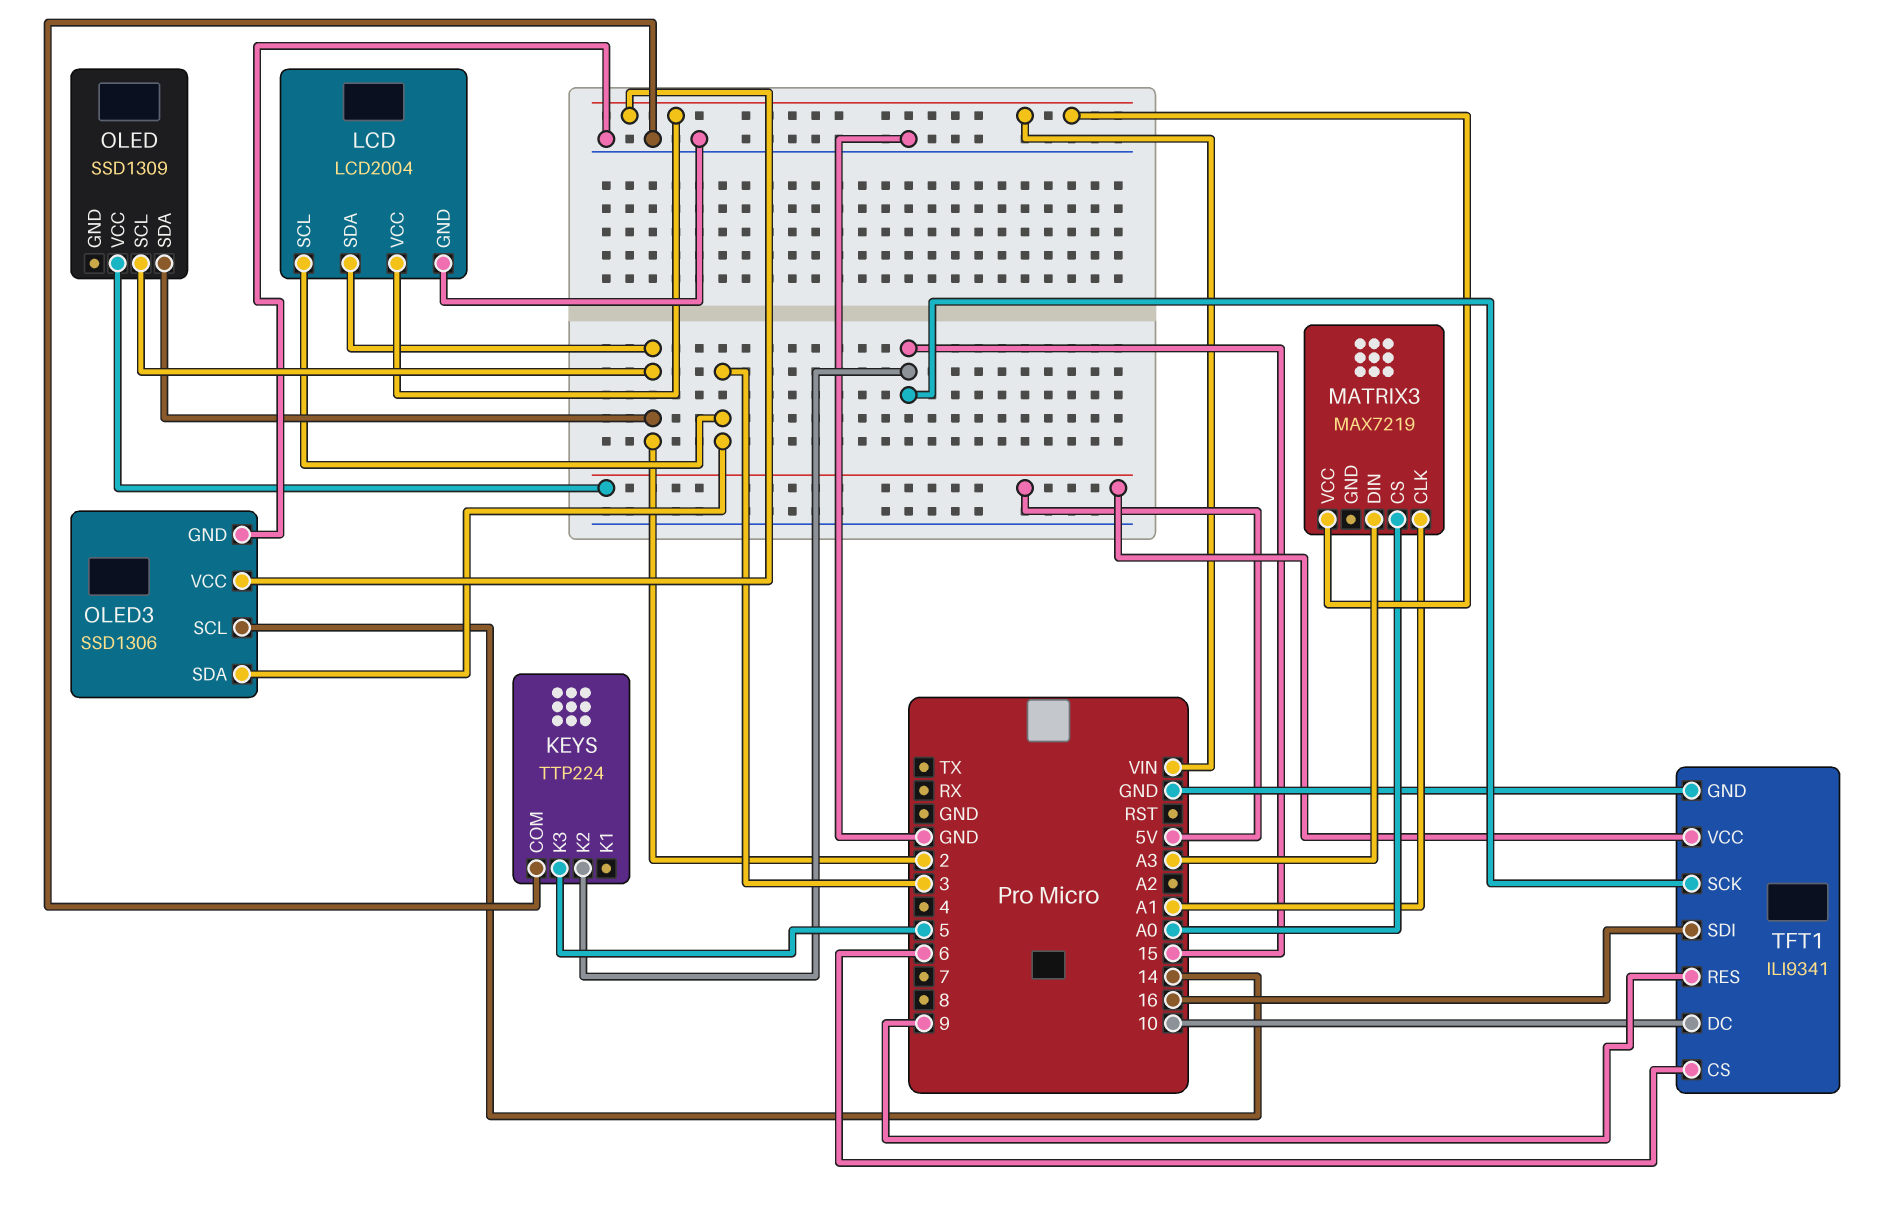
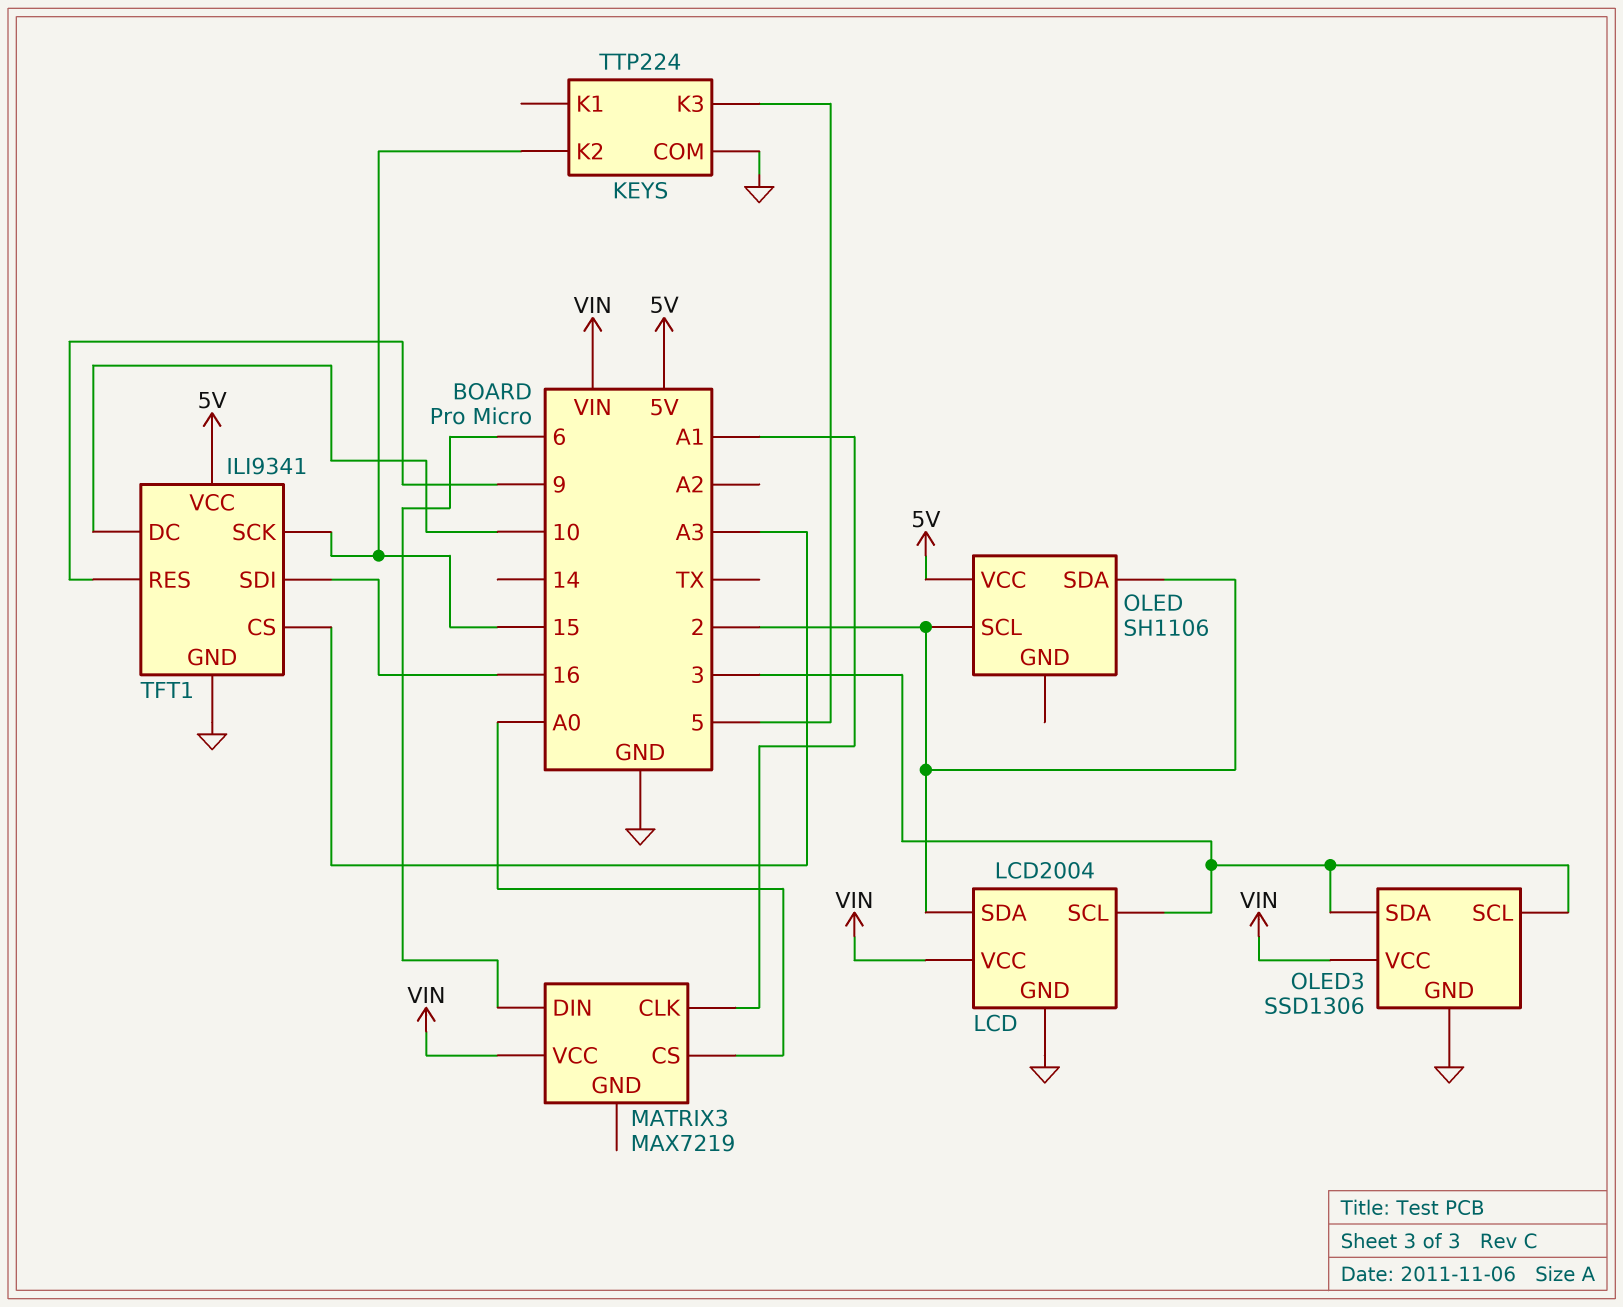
MATRIX3 pin DIN: A3 -> 6
OLED: SSD1309 -> SH1106
OLED3 pin SCL: 14 -> 3
TFT1 pin CS: 6 -> A3

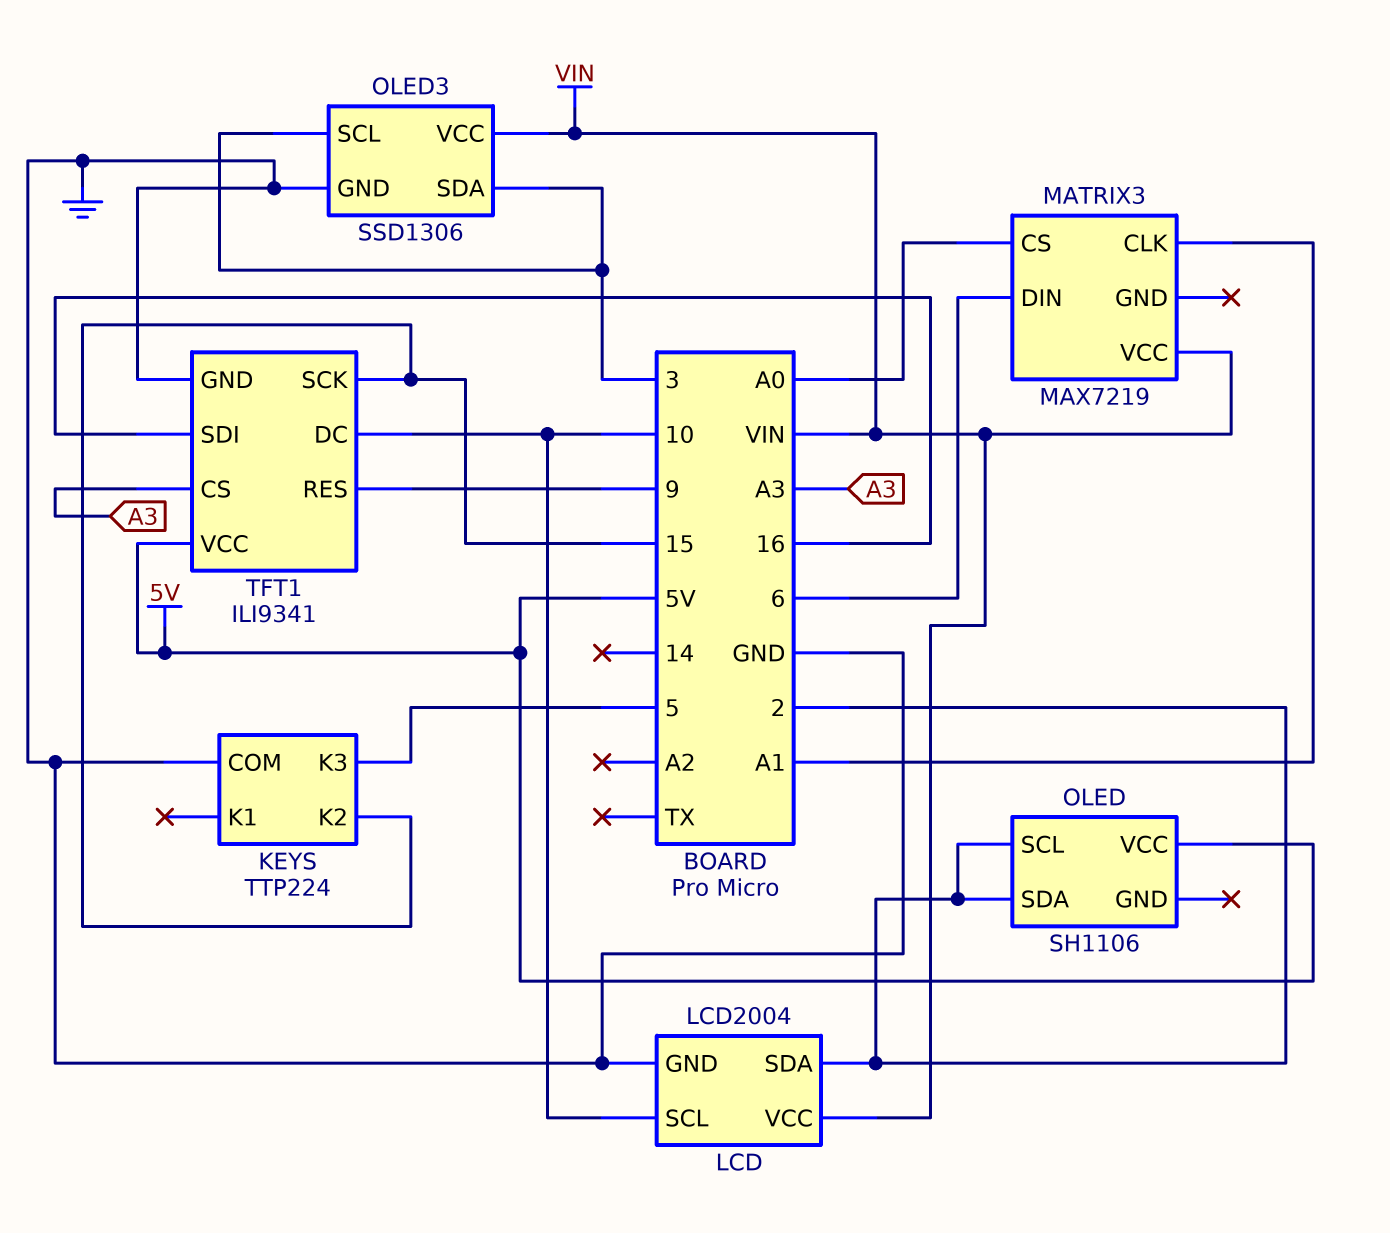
LCD pin SCL: 3 -> 10

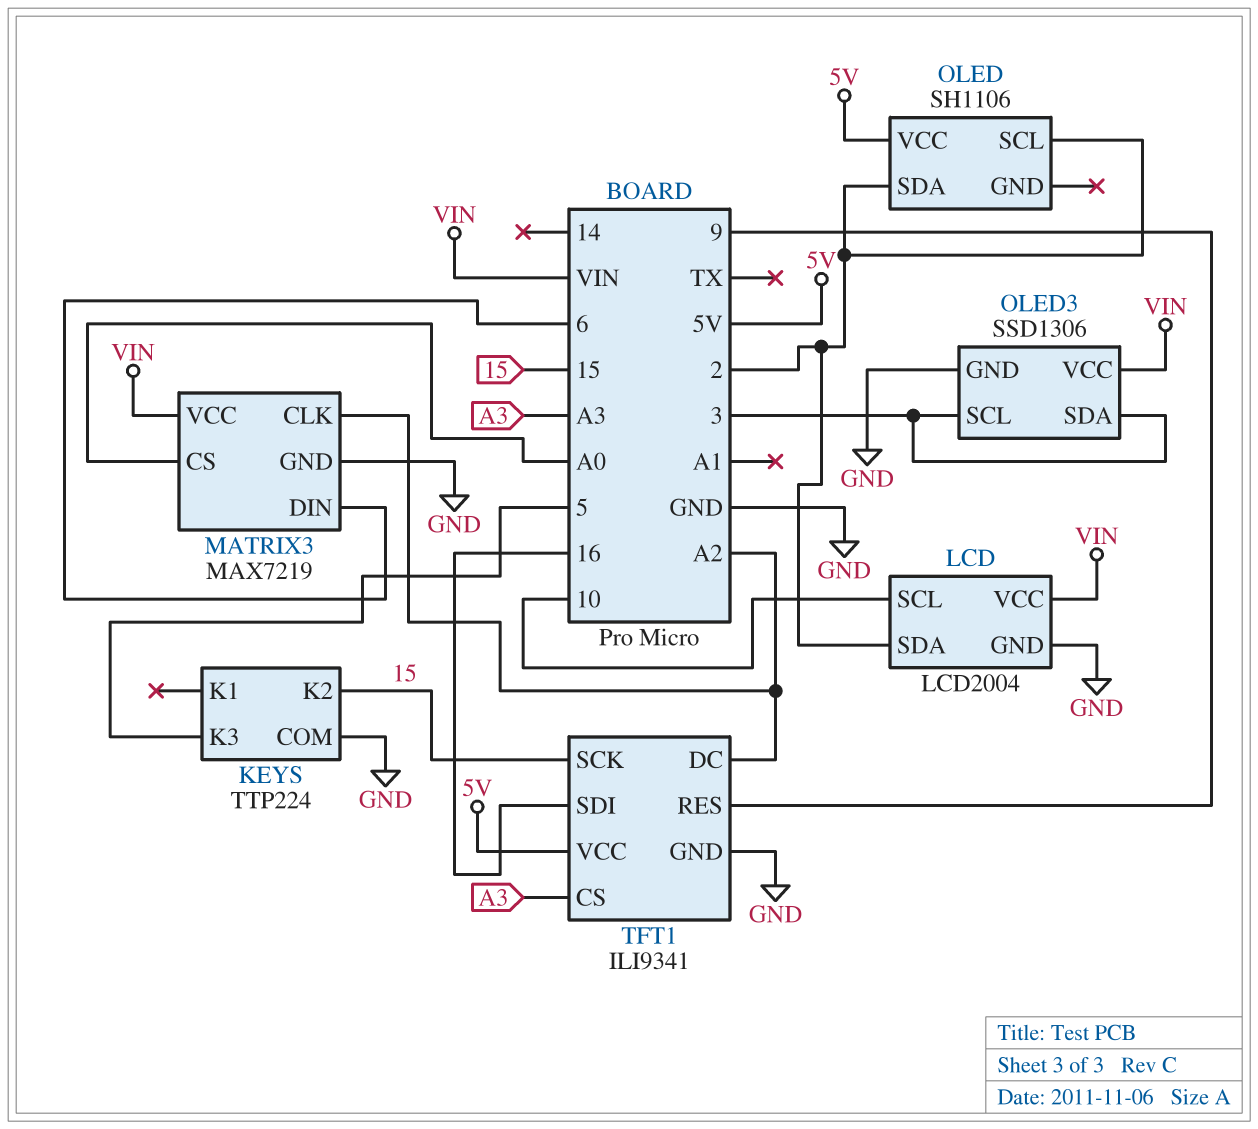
MATRIX3 pin CLK: A1 -> A2
MATRIX3 pin GND: none -> GND
TFT1 pin DC: 10 -> A2

